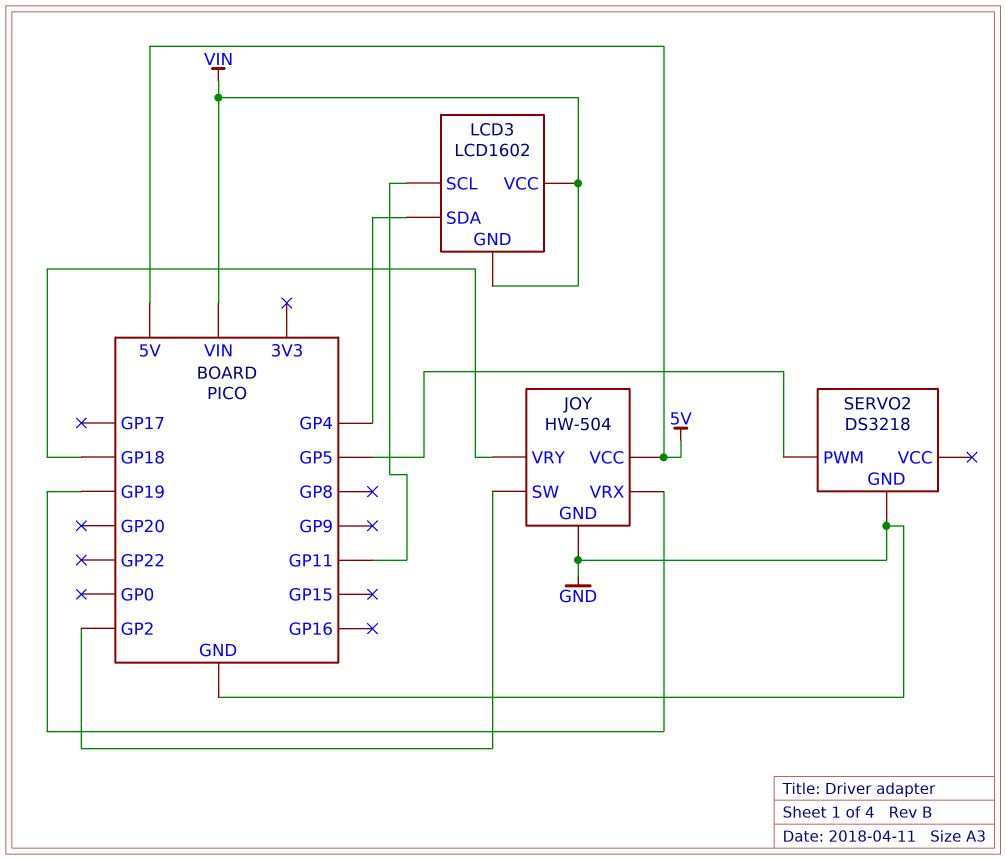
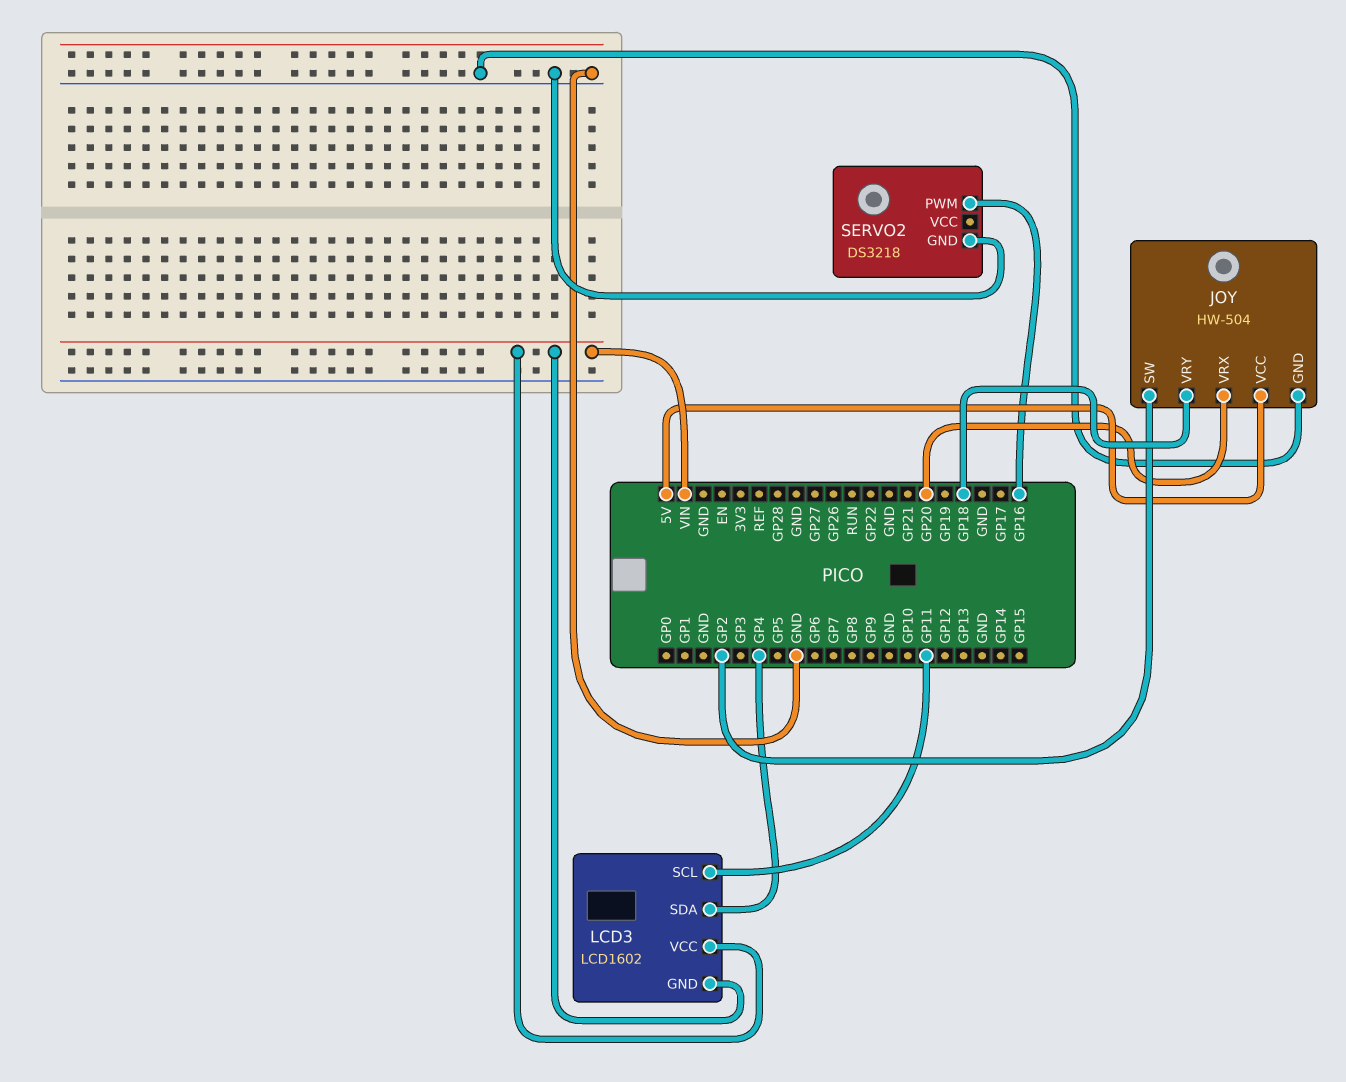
JOY pin VRX: GP19 -> GP20
SERVO2 pin PWM: GP5 -> GP16

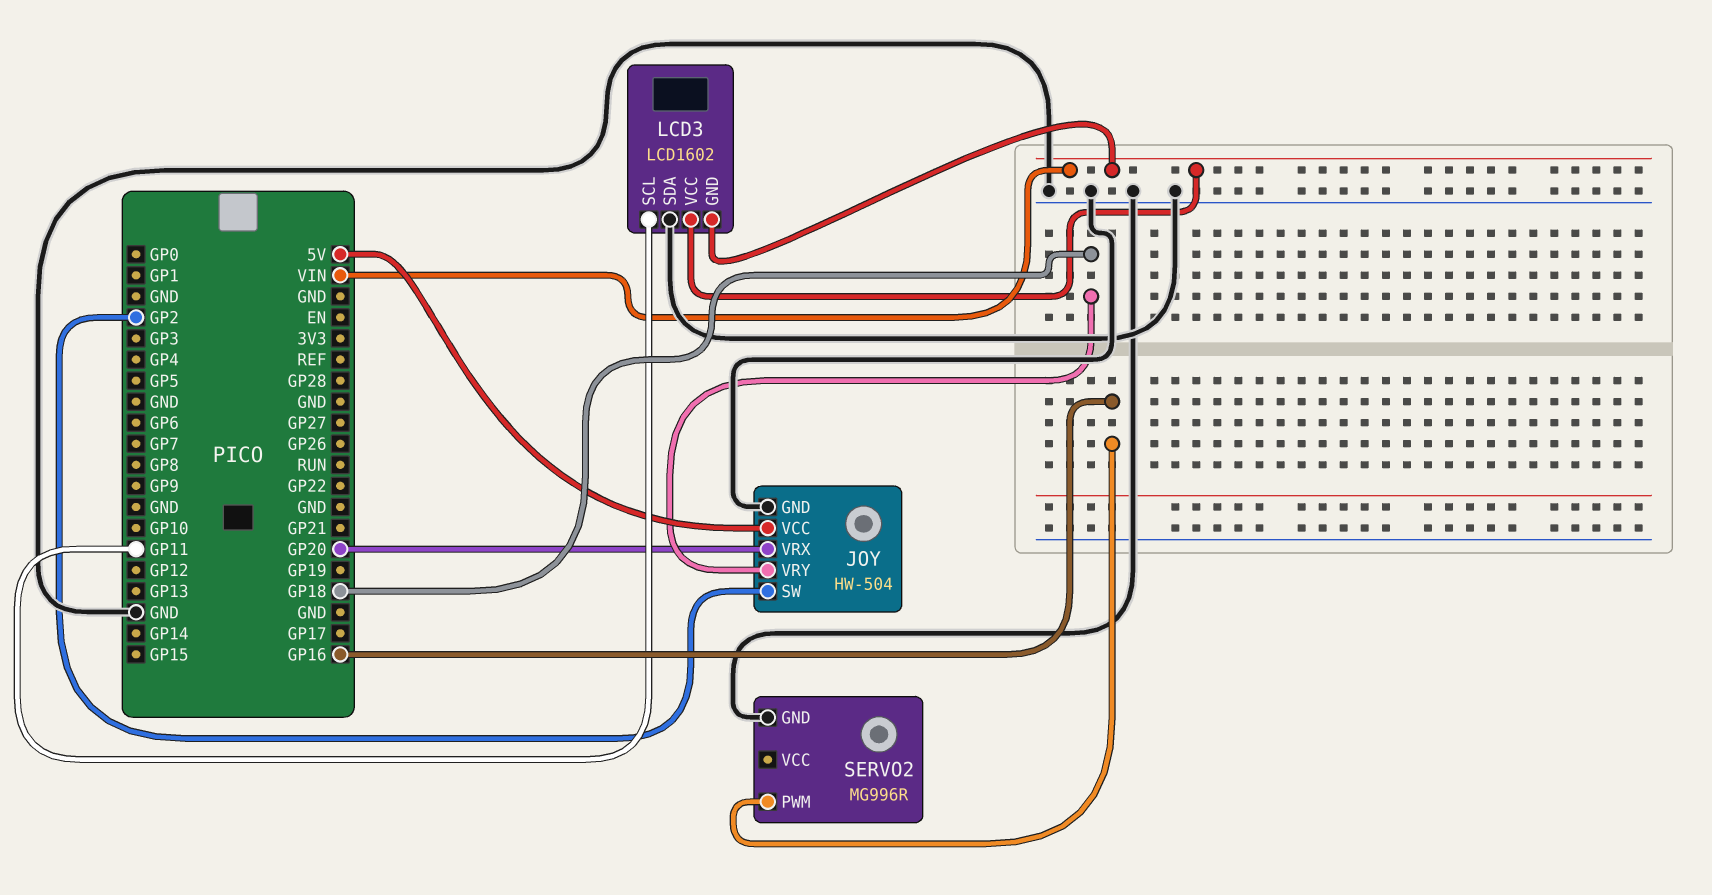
LCD3 pin SDA: GP4 -> GND
SERVO2: DS3218 -> MG996R

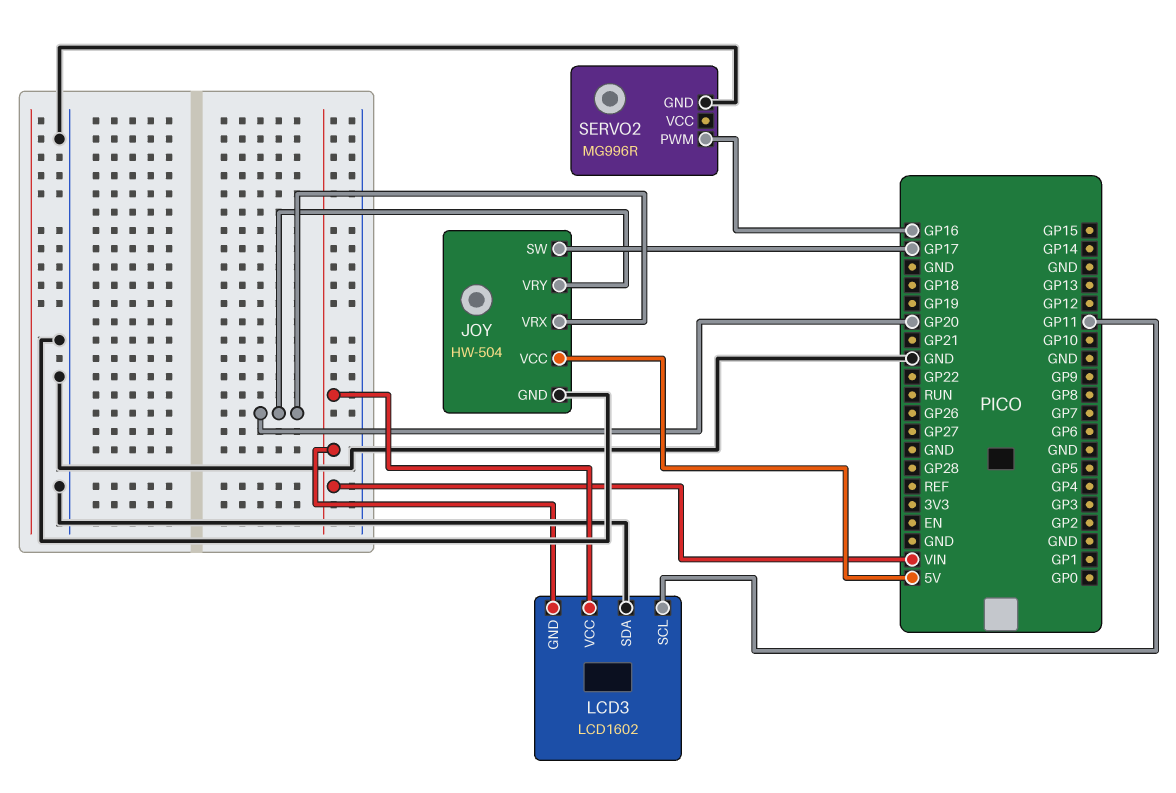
JOY pin SW: GP2 -> GP17
JOY pin VRY: GP18 -> GP20

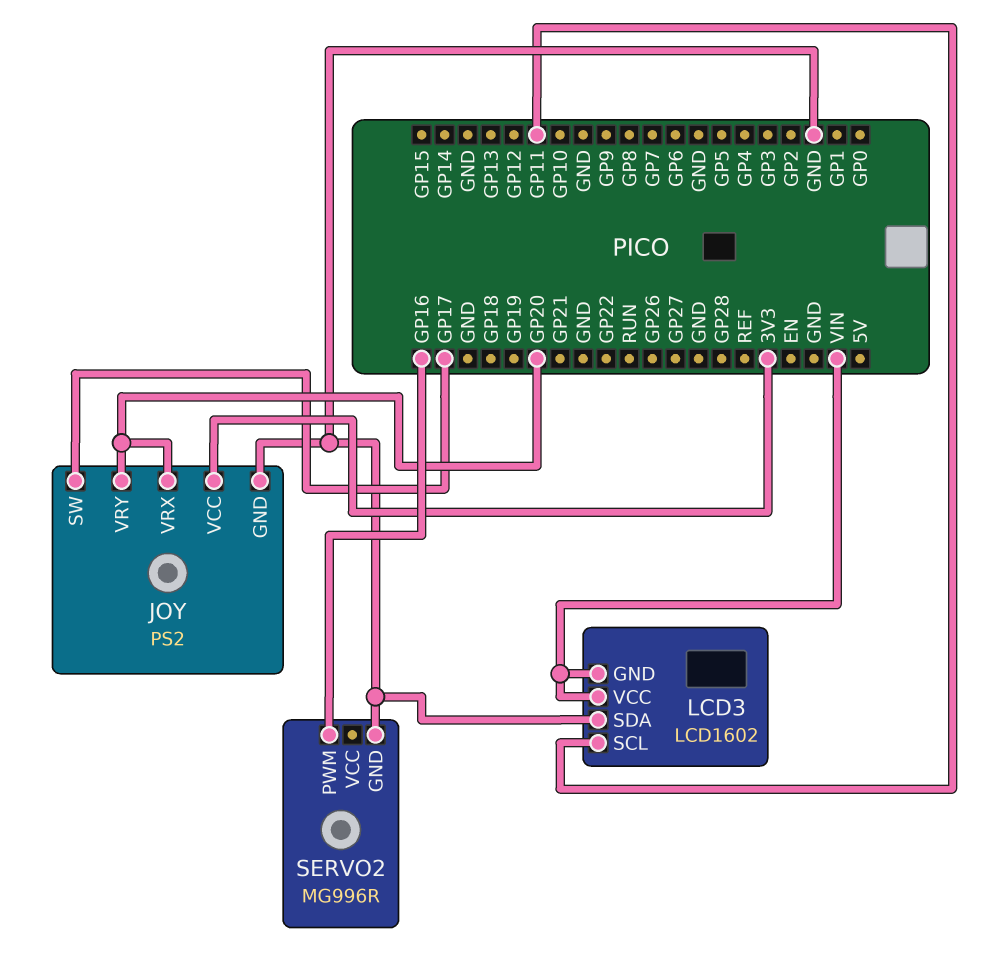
JOY: HW-504 -> PS2
JOY pin VCC: 5V -> 3V3

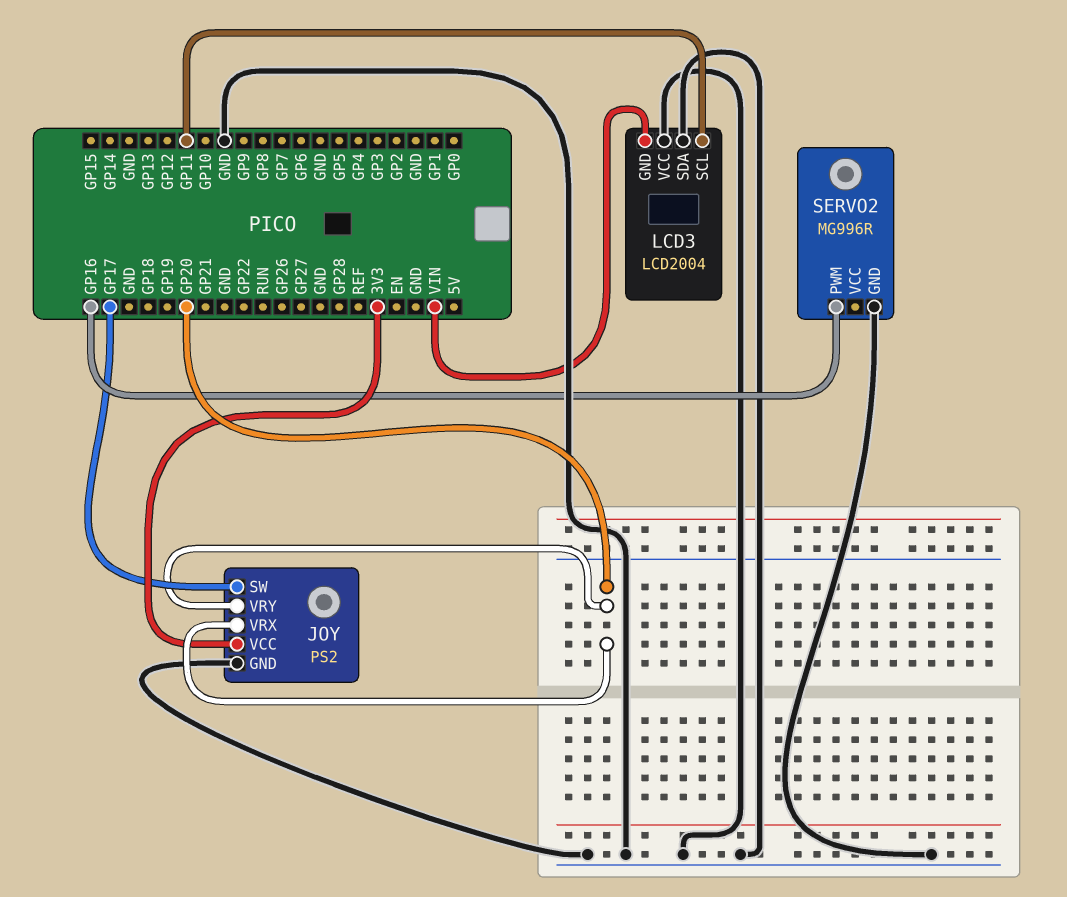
LCD3: LCD1602 -> LCD2004
LCD3 pin VCC: VIN -> GND

